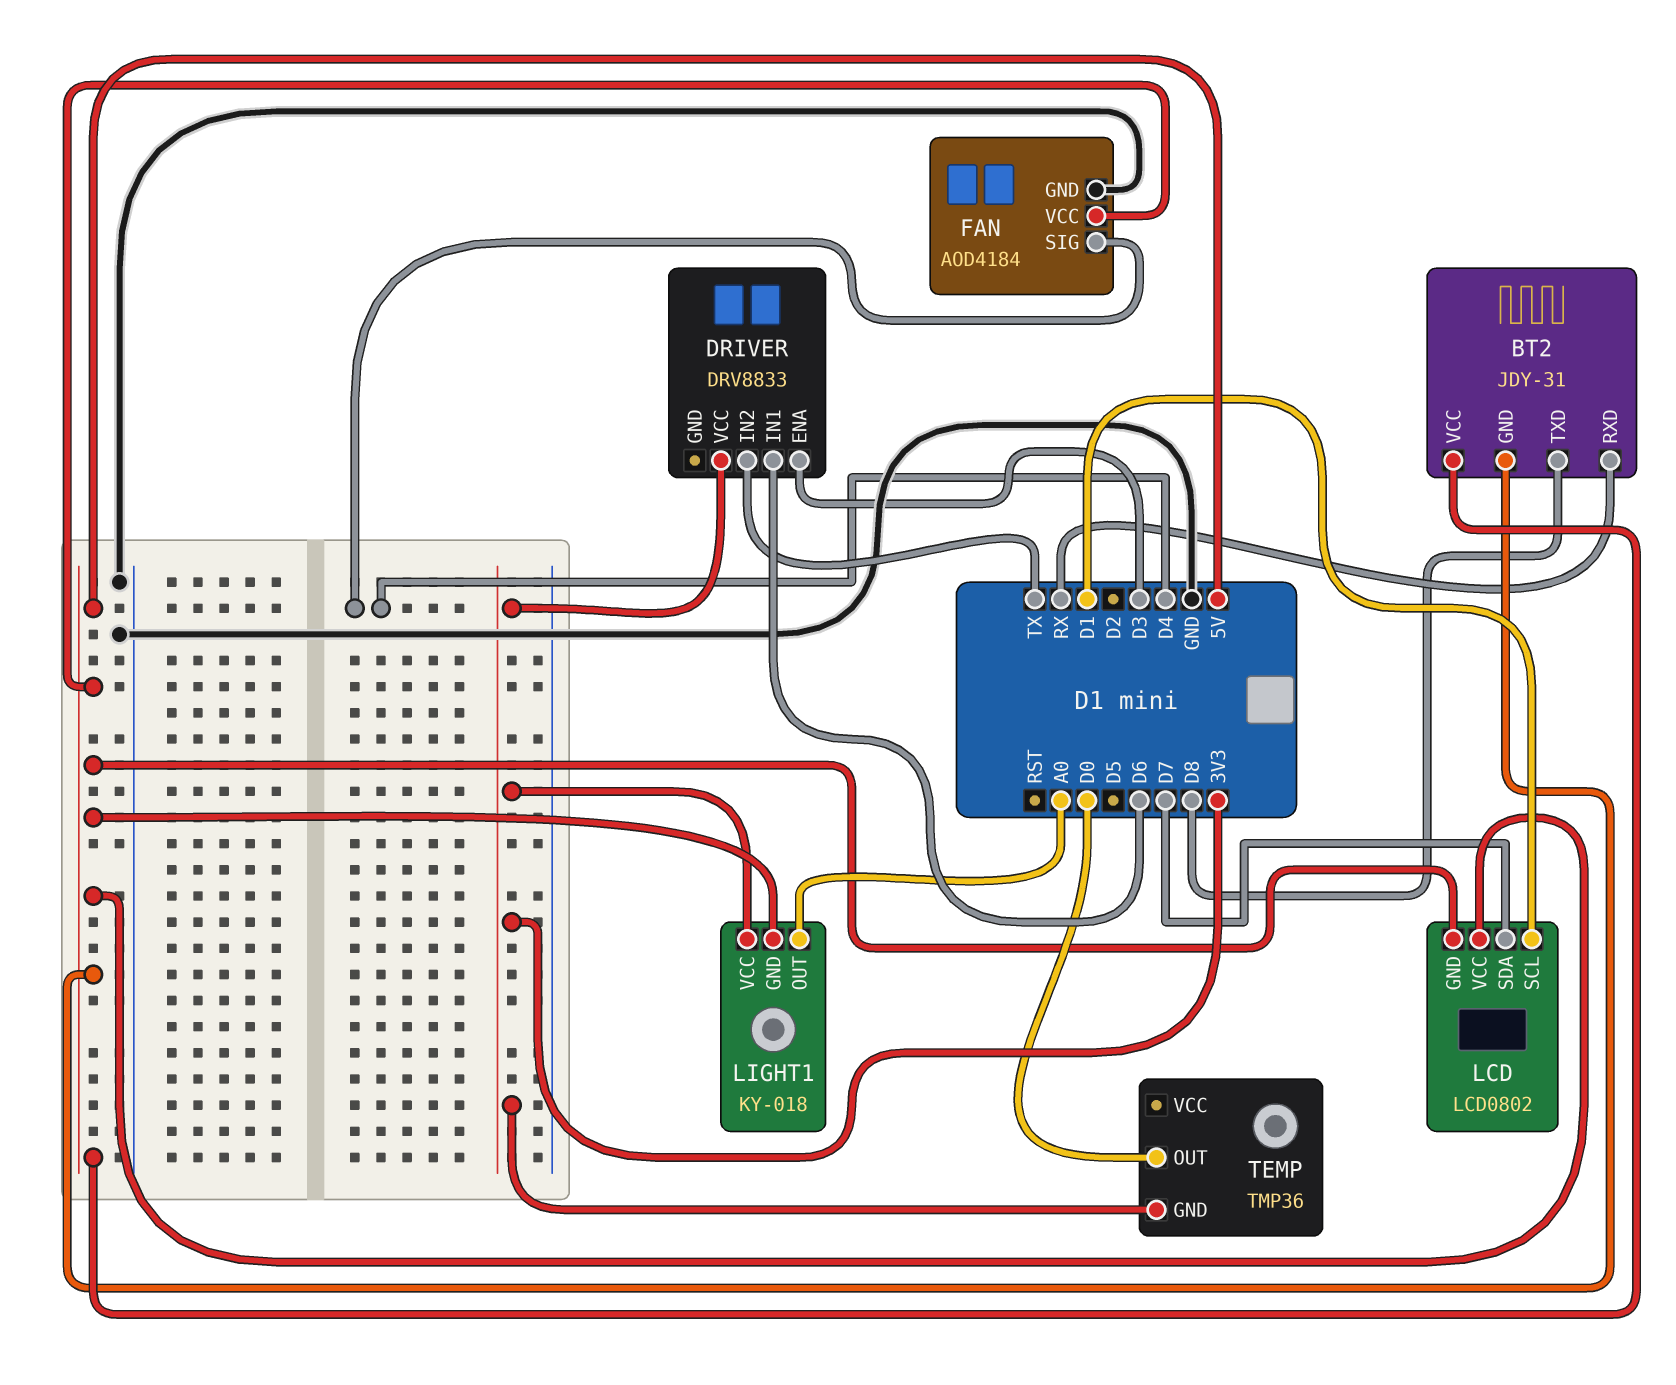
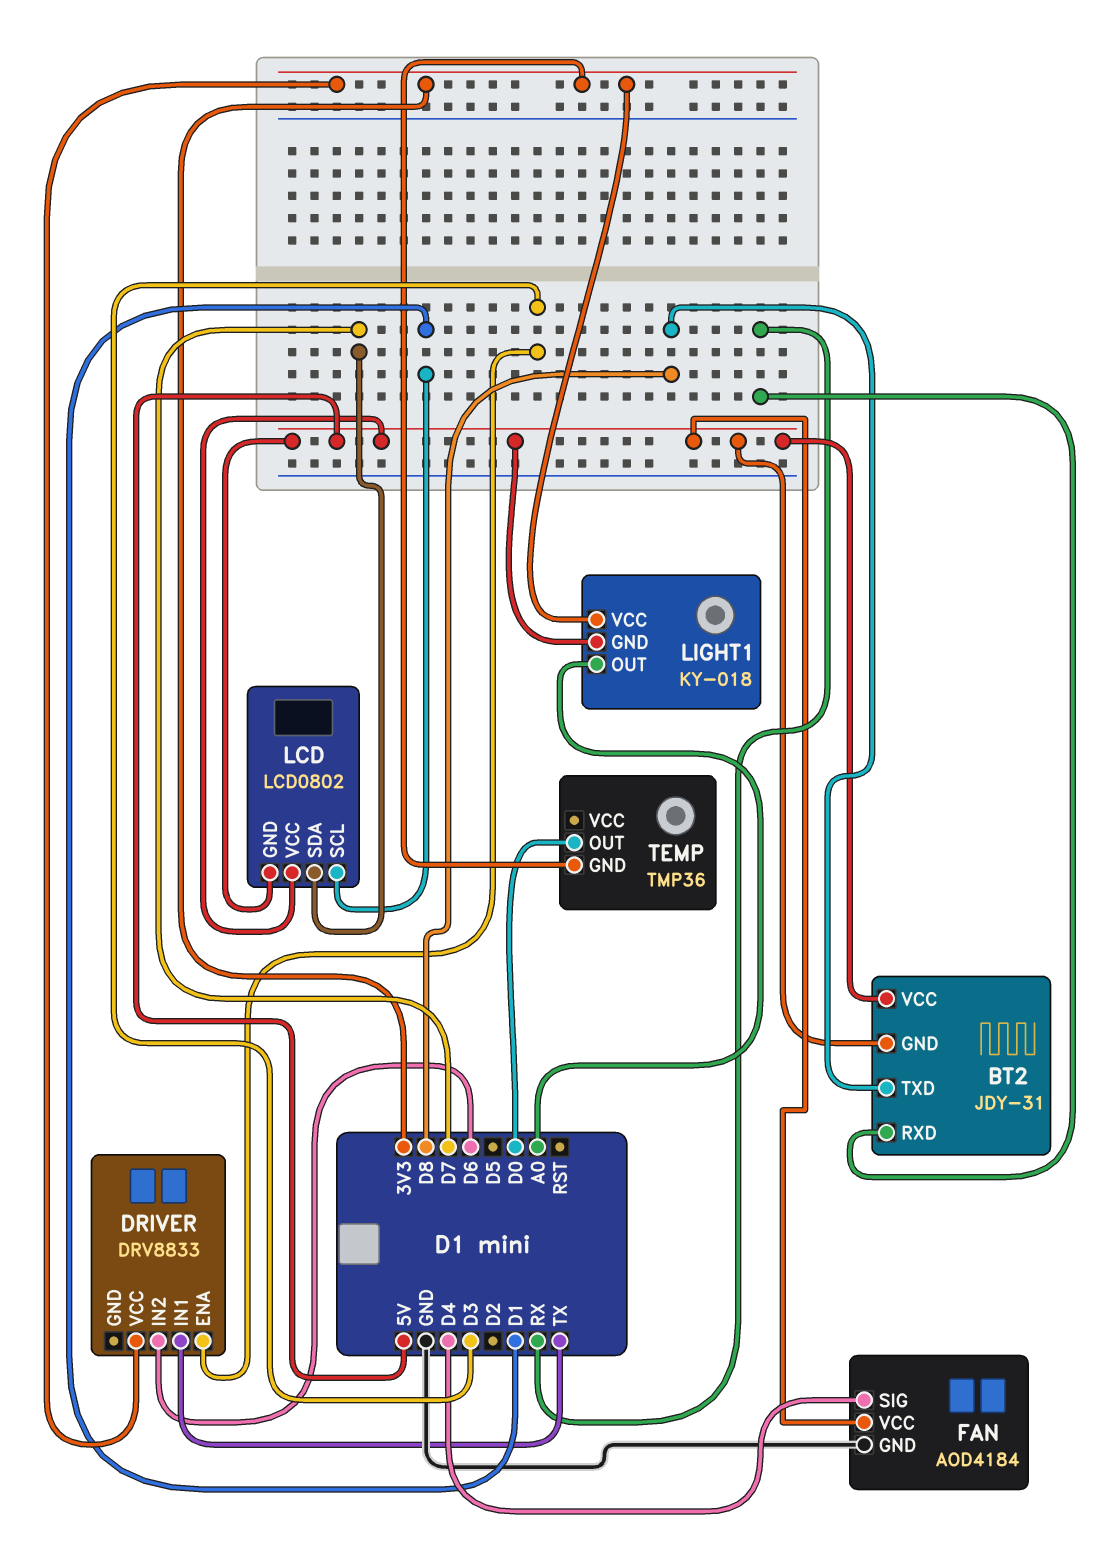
DRIVER pin IN1: D6 -> TX
DRIVER pin IN2: TX -> D6

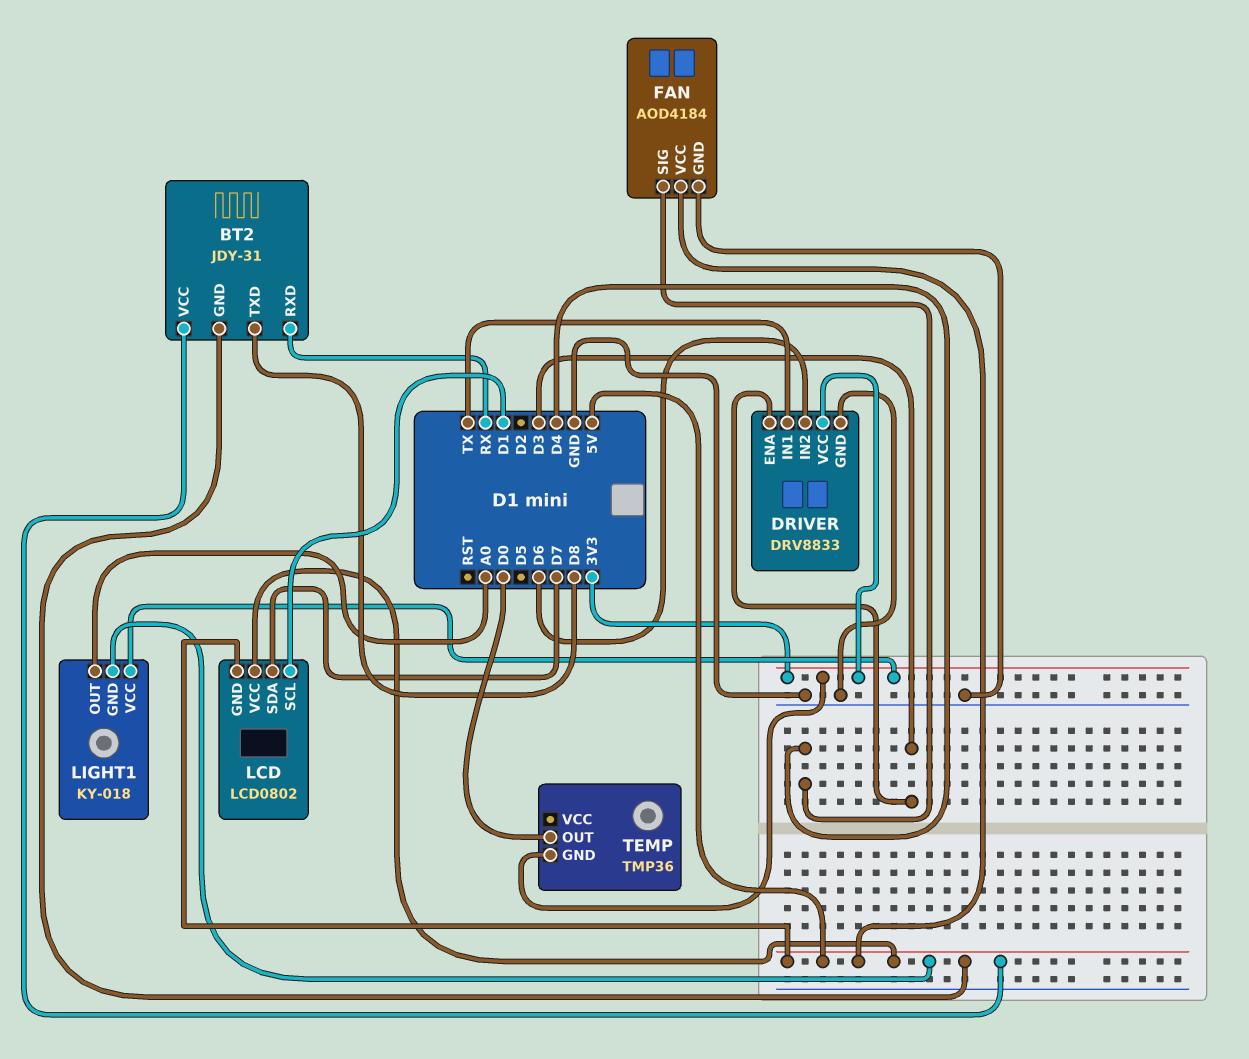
DRIVER pin GND: none -> GND

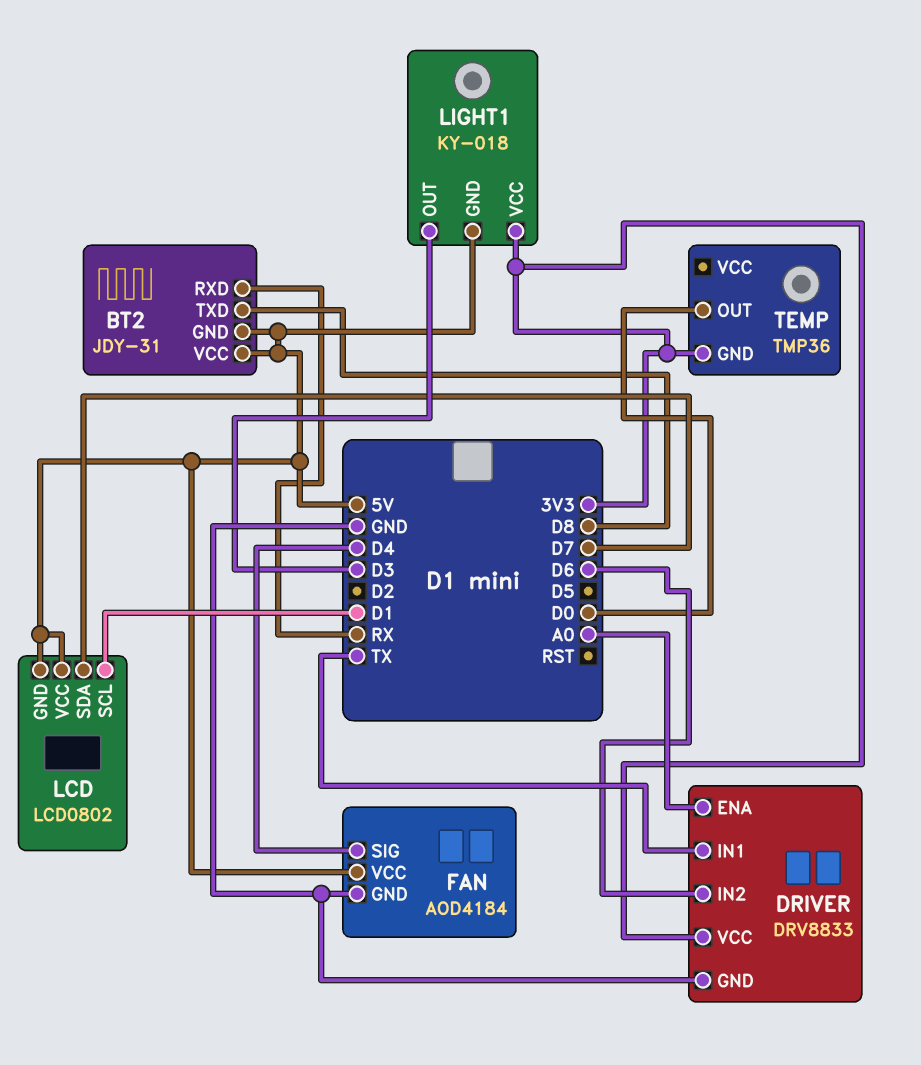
DRIVER pin ENA: D3 -> A0
LIGHT1 pin OUT: A0 -> D3

